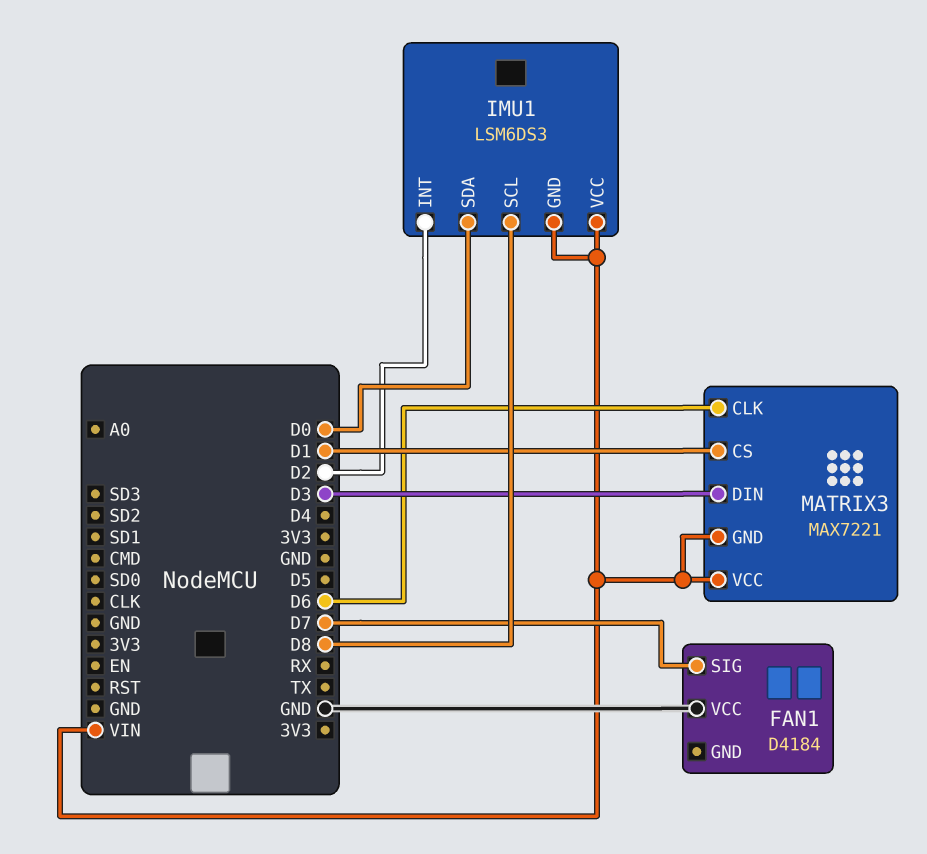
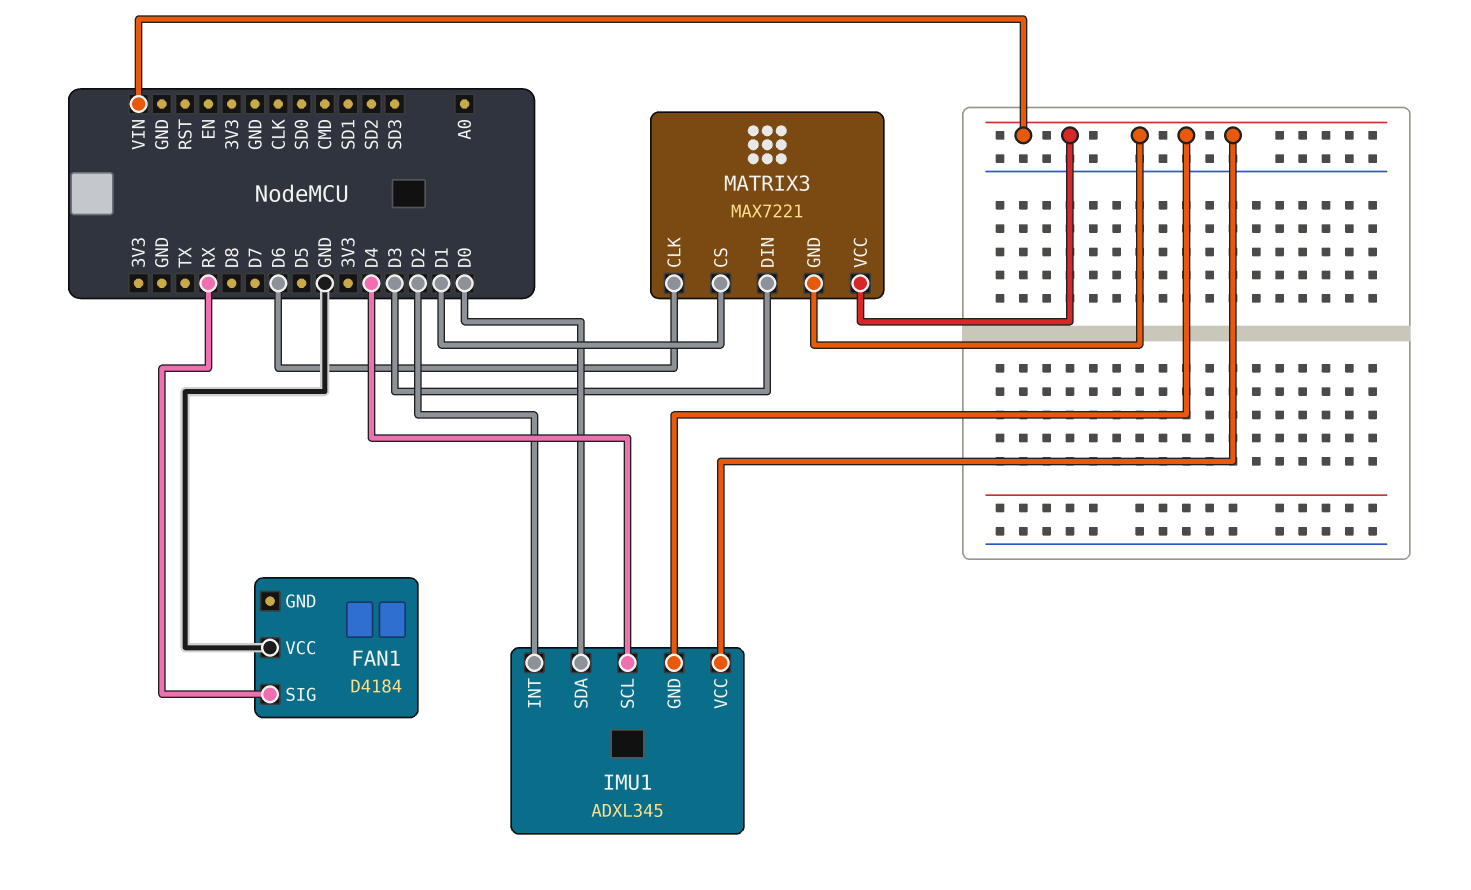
FAN1 pin SIG: D7 -> RX
IMU1: LSM6DS3 -> ADXL345
IMU1 pin SCL: D8 -> D4

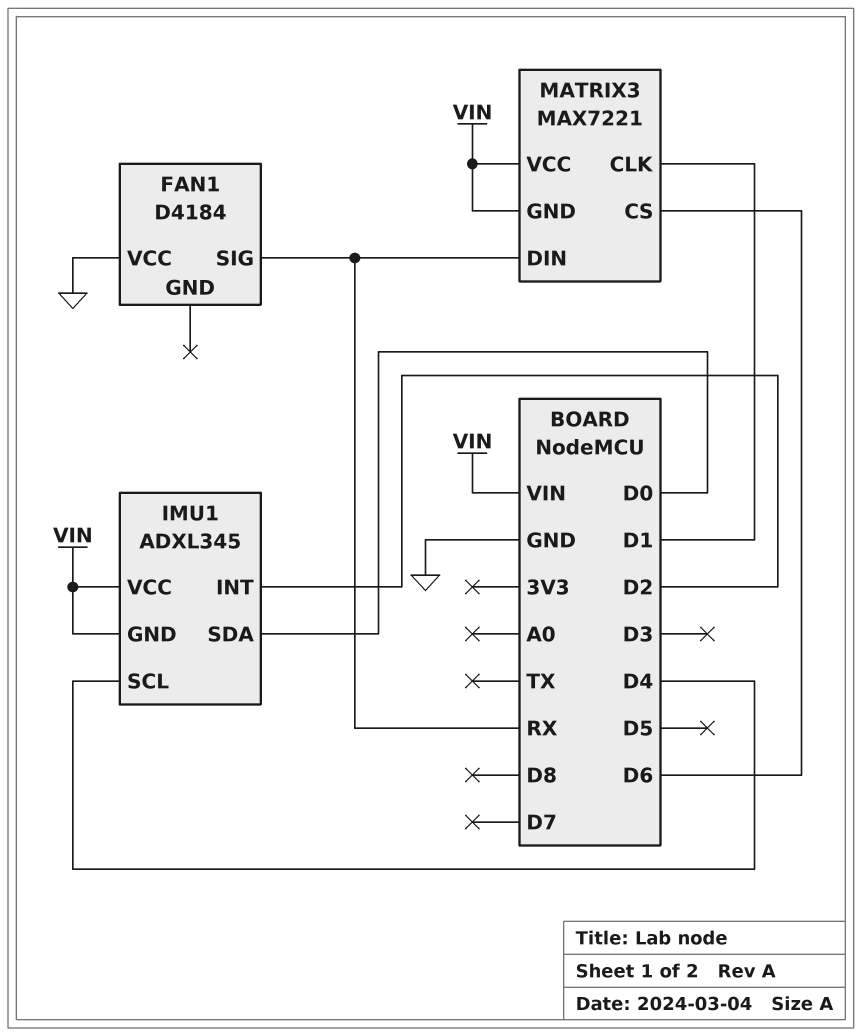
MATRIX3 pin CLK: D6 -> D1
MATRIX3 pin CS: D1 -> D6
MATRIX3 pin DIN: D3 -> RX

